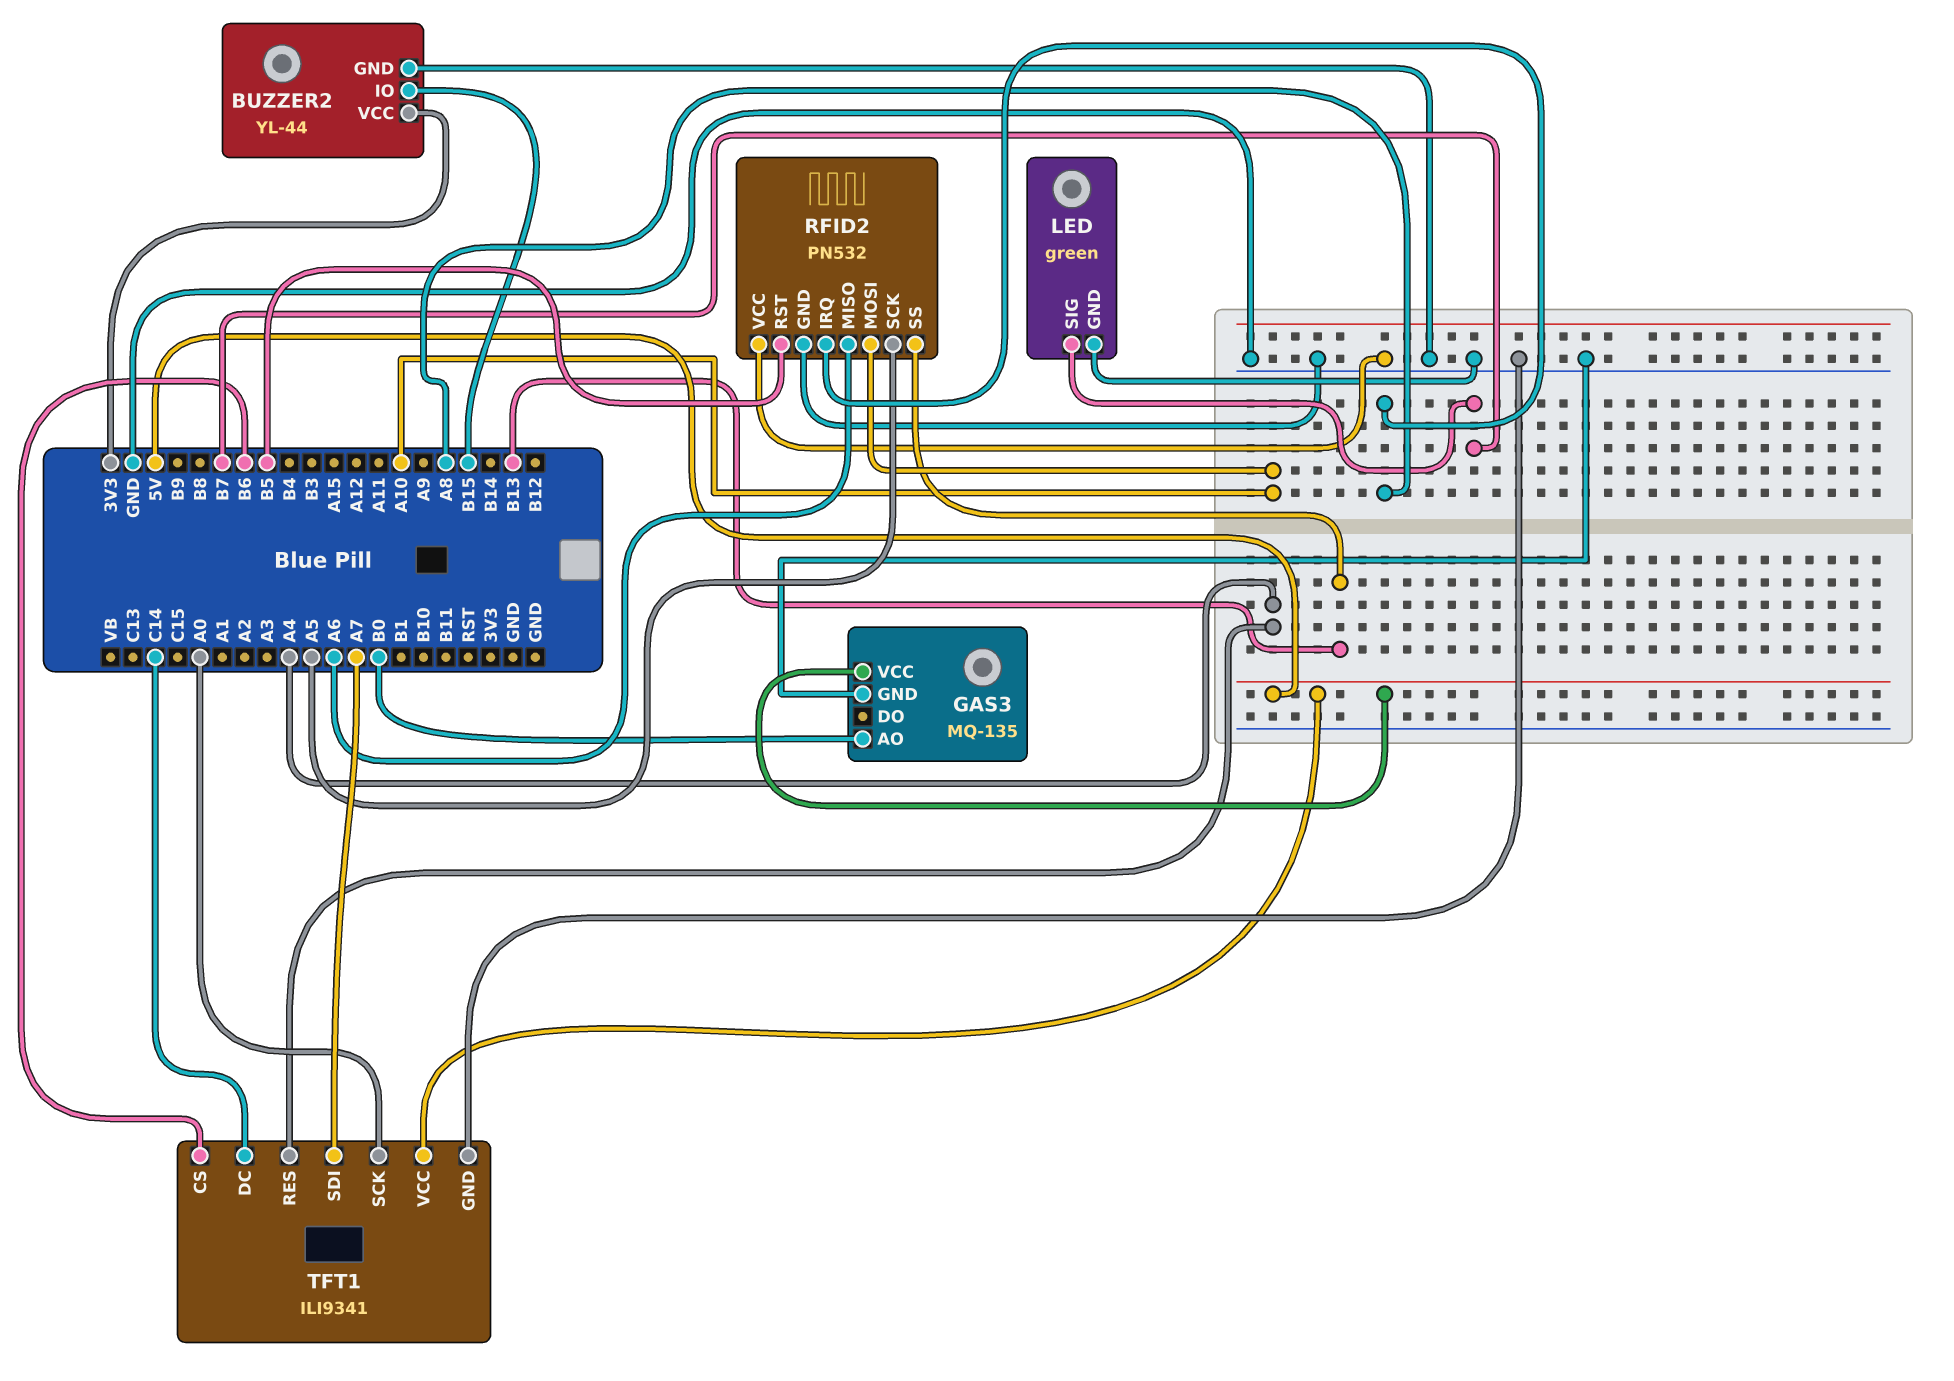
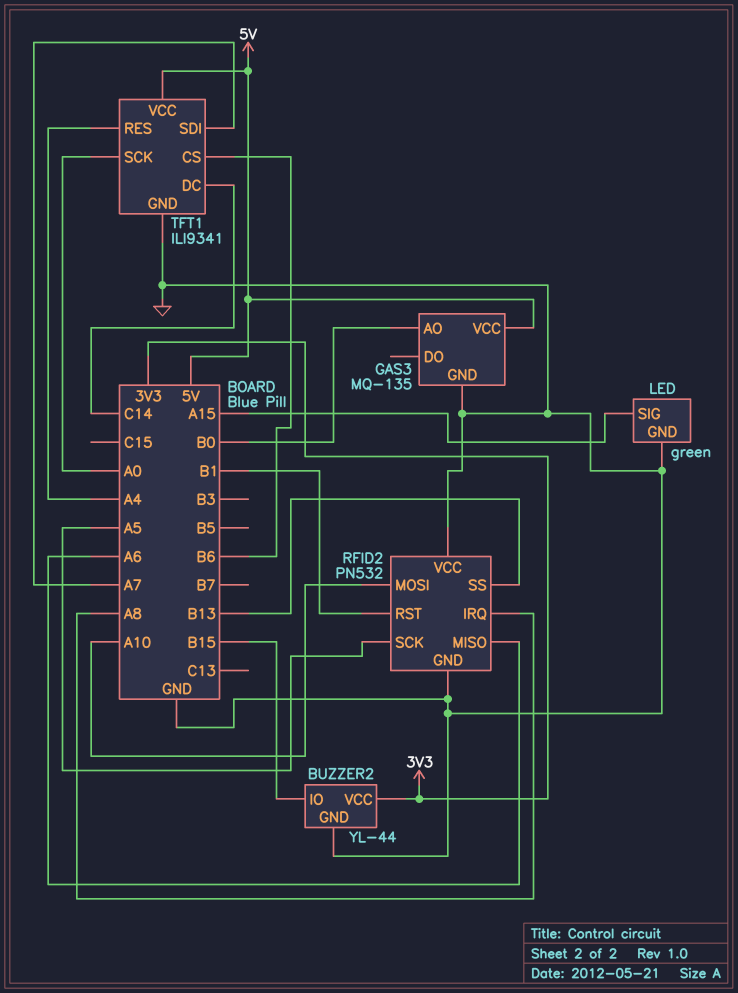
LED pin SIG: B7 -> A15
RFID2 pin RST: B5 -> B1

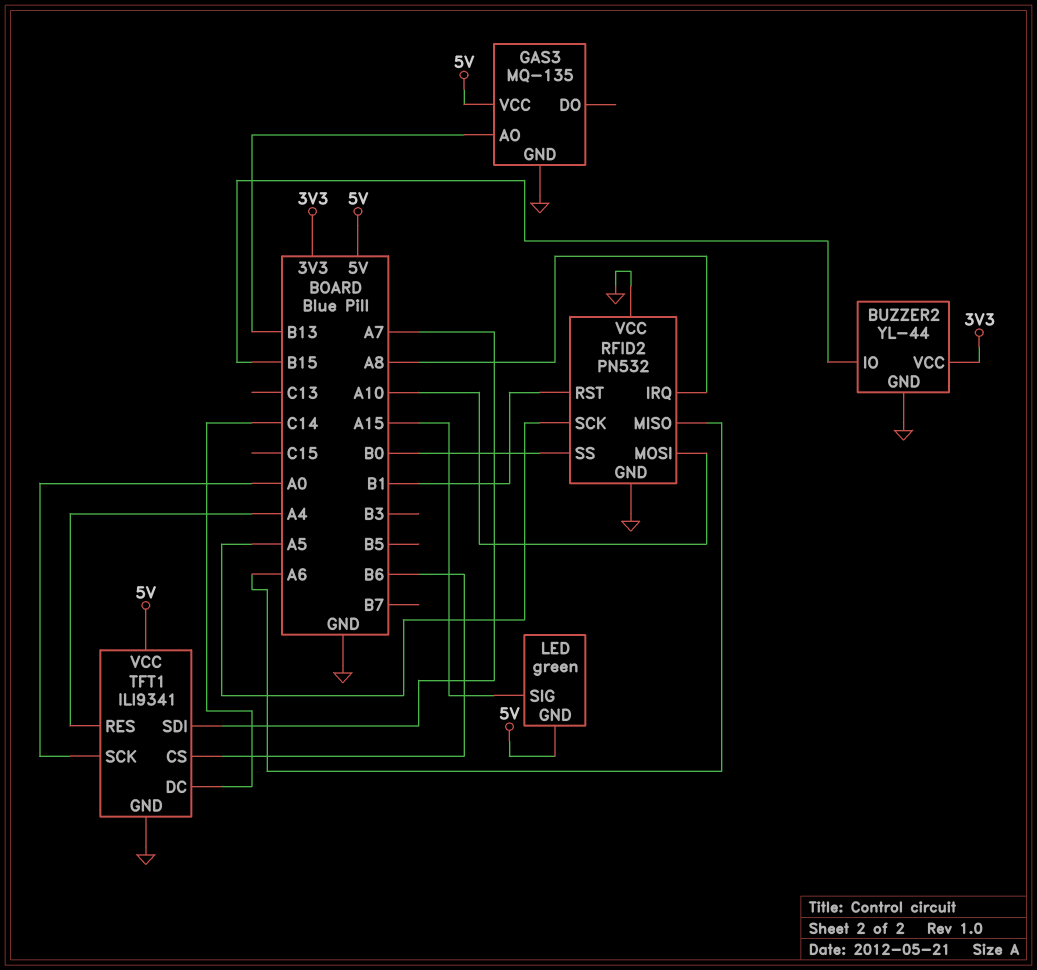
GAS3 pin AO: B0 -> B13
LED pin GND: GND -> 5V
RFID2 pin SS: B13 -> B0

